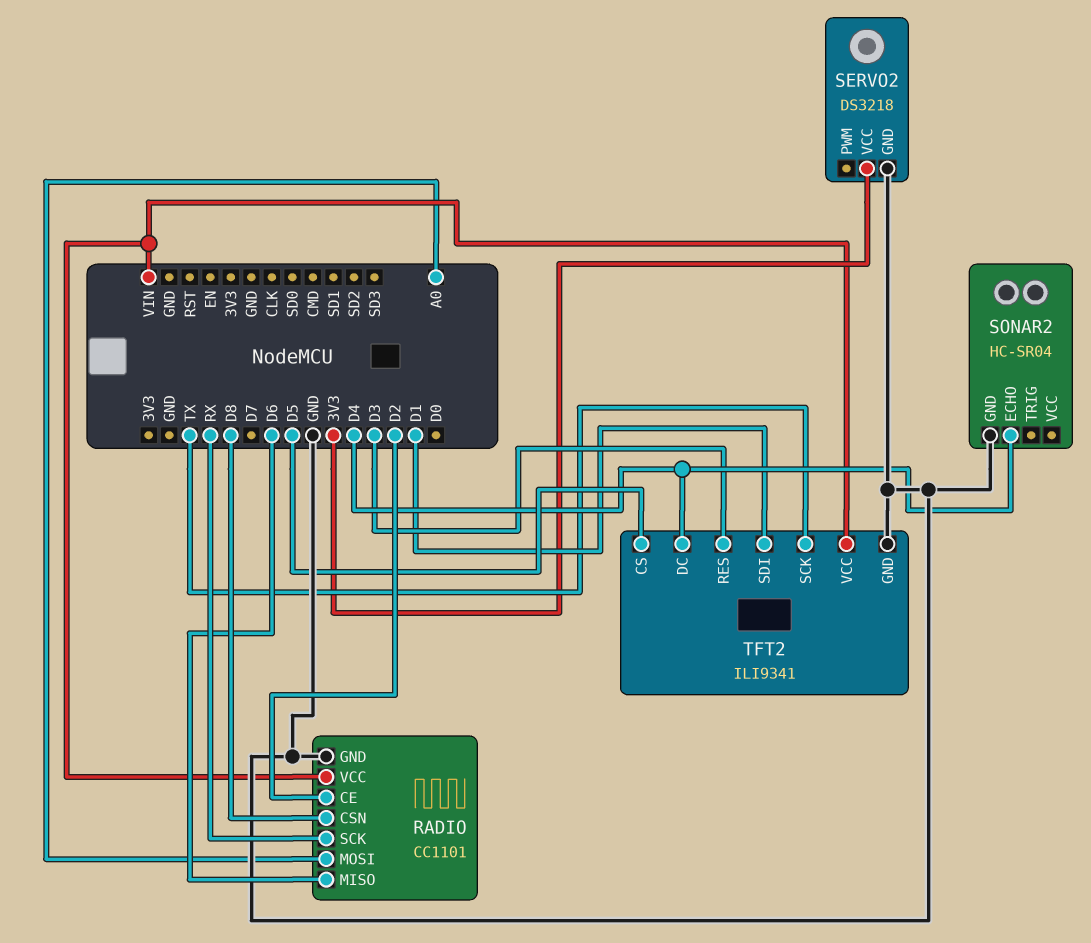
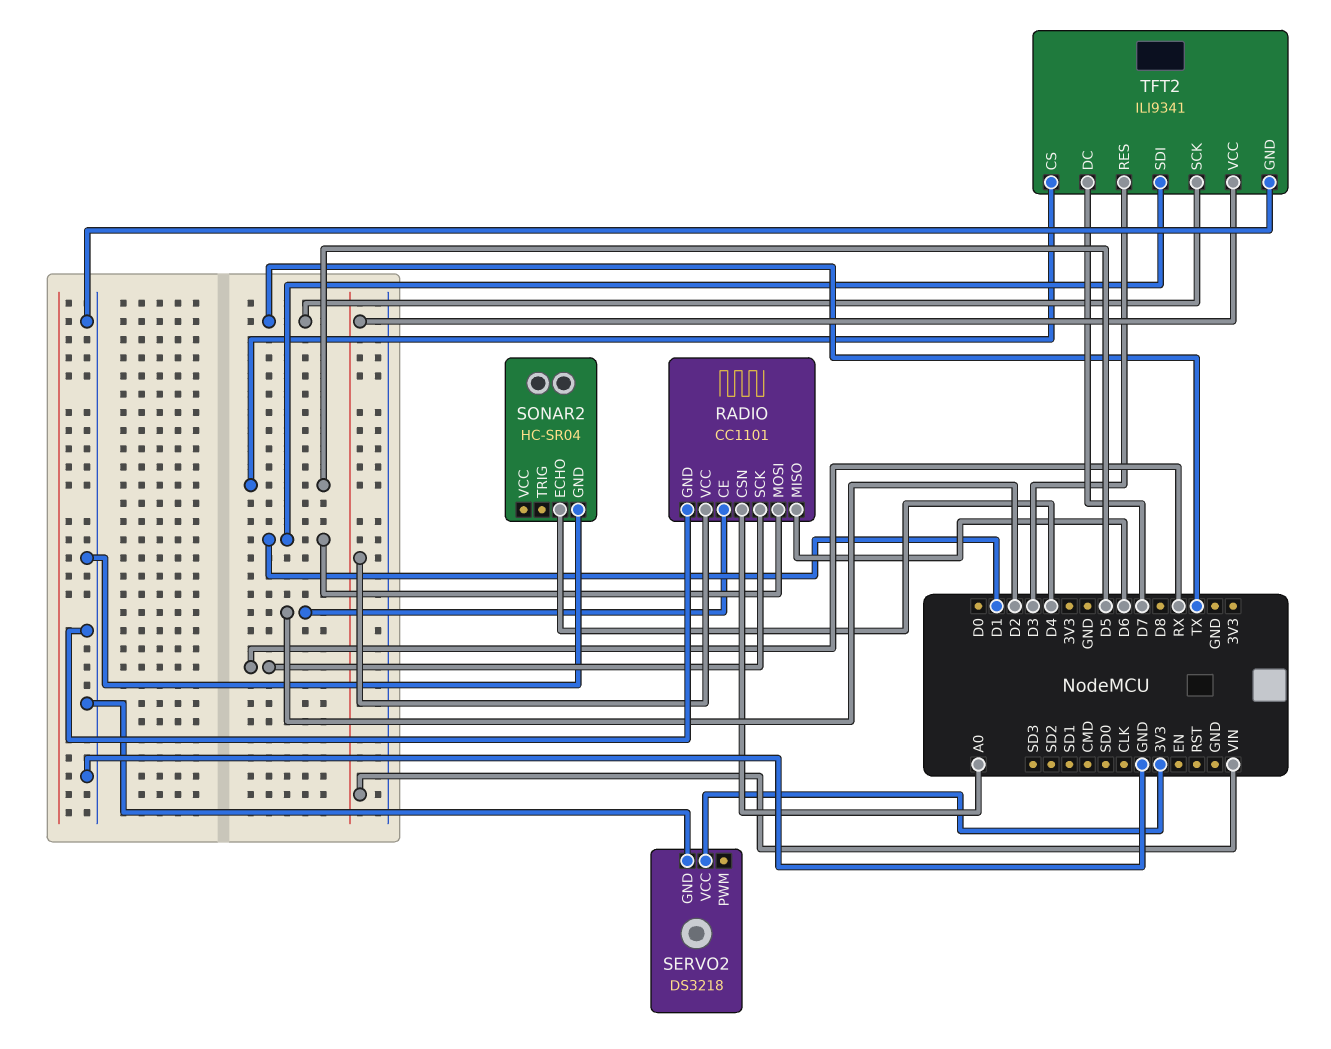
RADIO pin CSN: D8 -> A0
RADIO pin MOSI: A0 -> D1
TFT2 pin DC: D4 -> D7

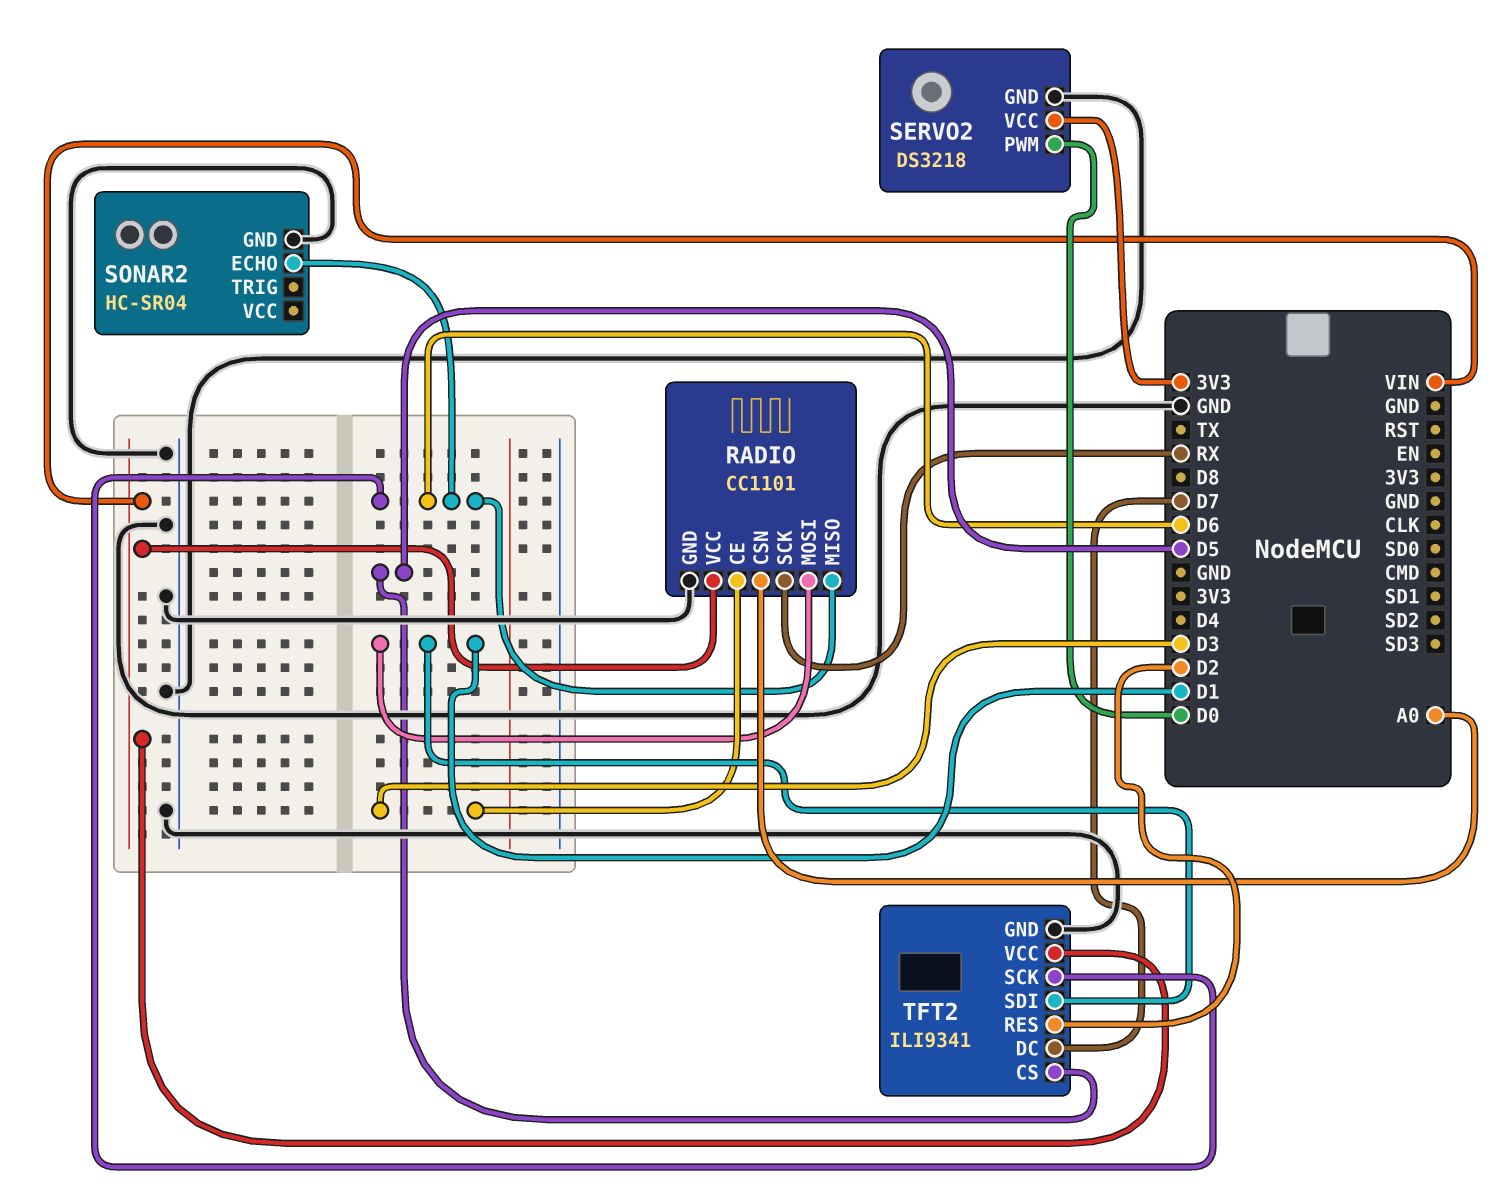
RADIO pin CE: D2 -> D3
SERVO2 pin PWM: none -> D0
SONAR2 pin ECHO: D4 -> D6
TFT2 pin RES: D3 -> D2
TFT2 pin SCK: TX -> D6

